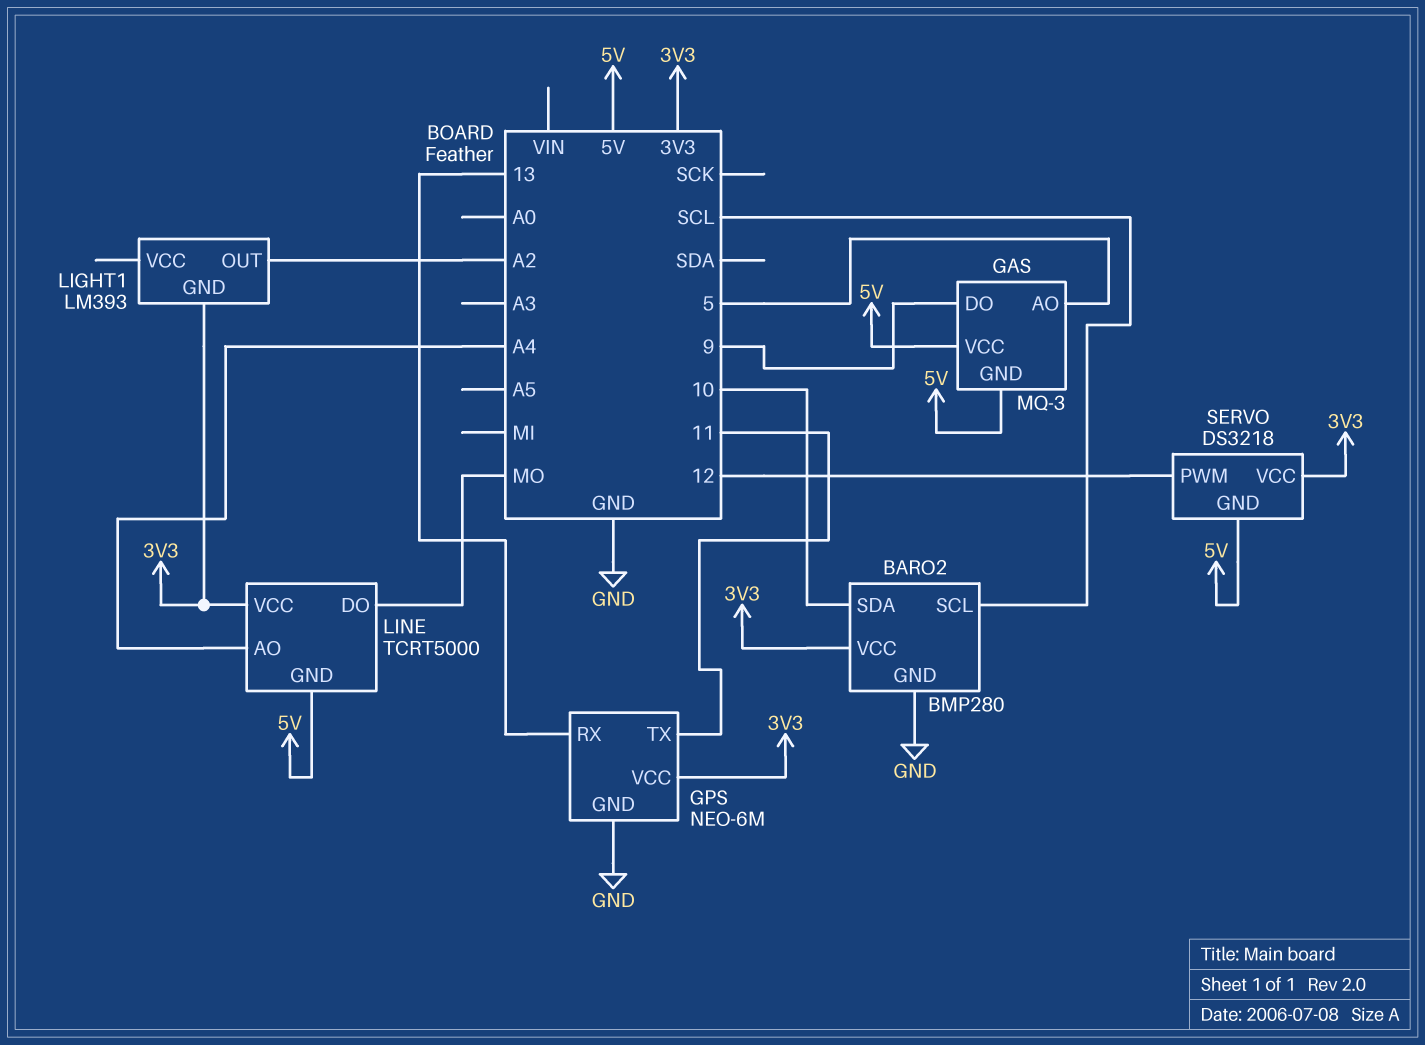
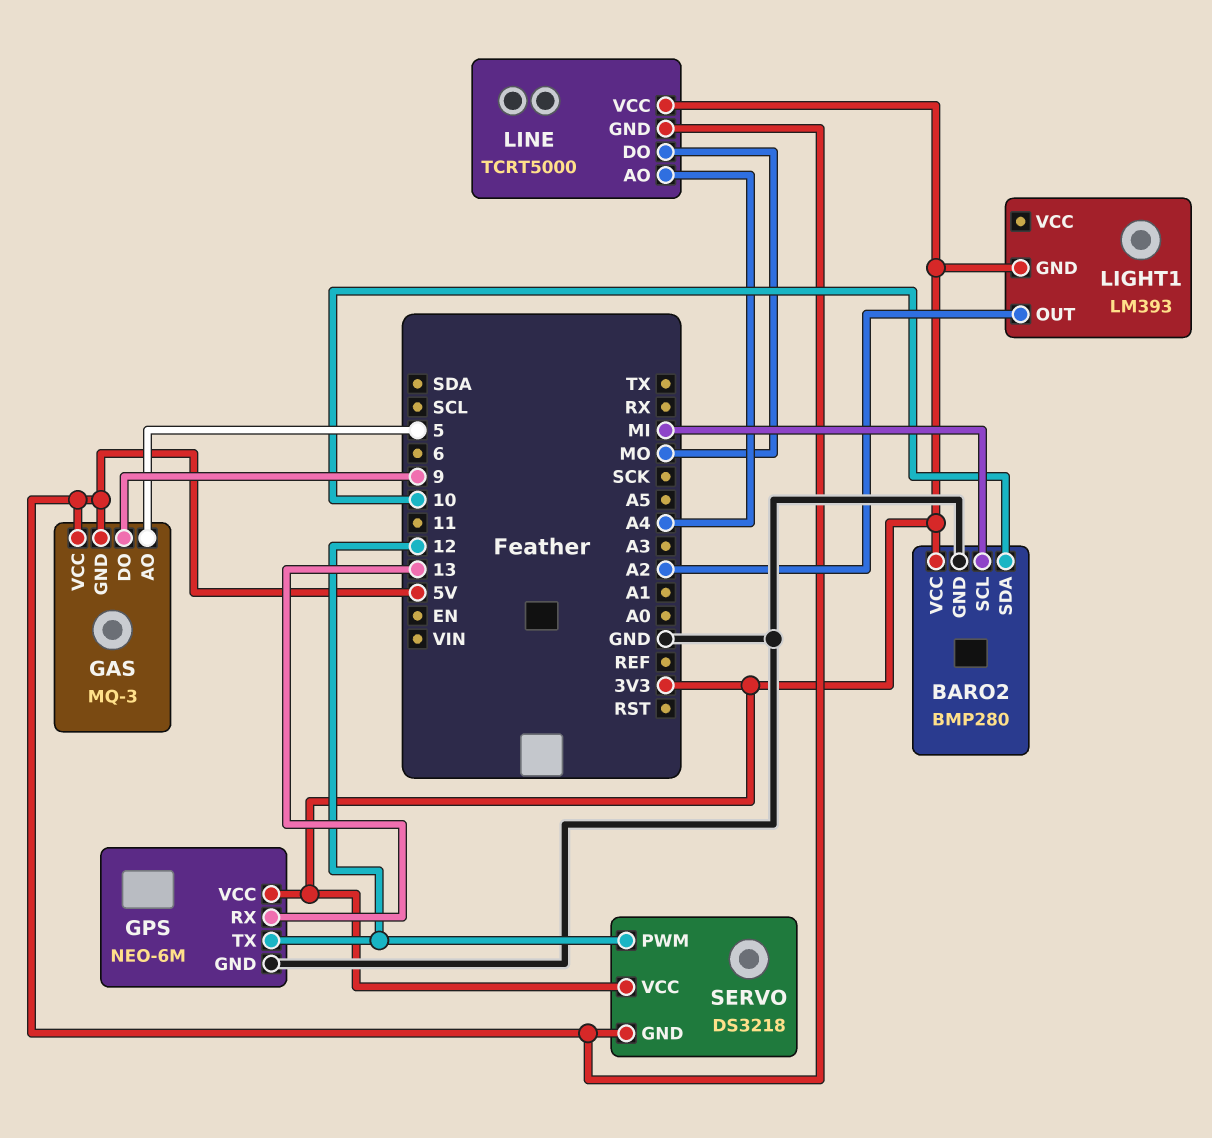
BARO2 pin SCL: SCL -> MI
GPS pin TX: 11 -> 12

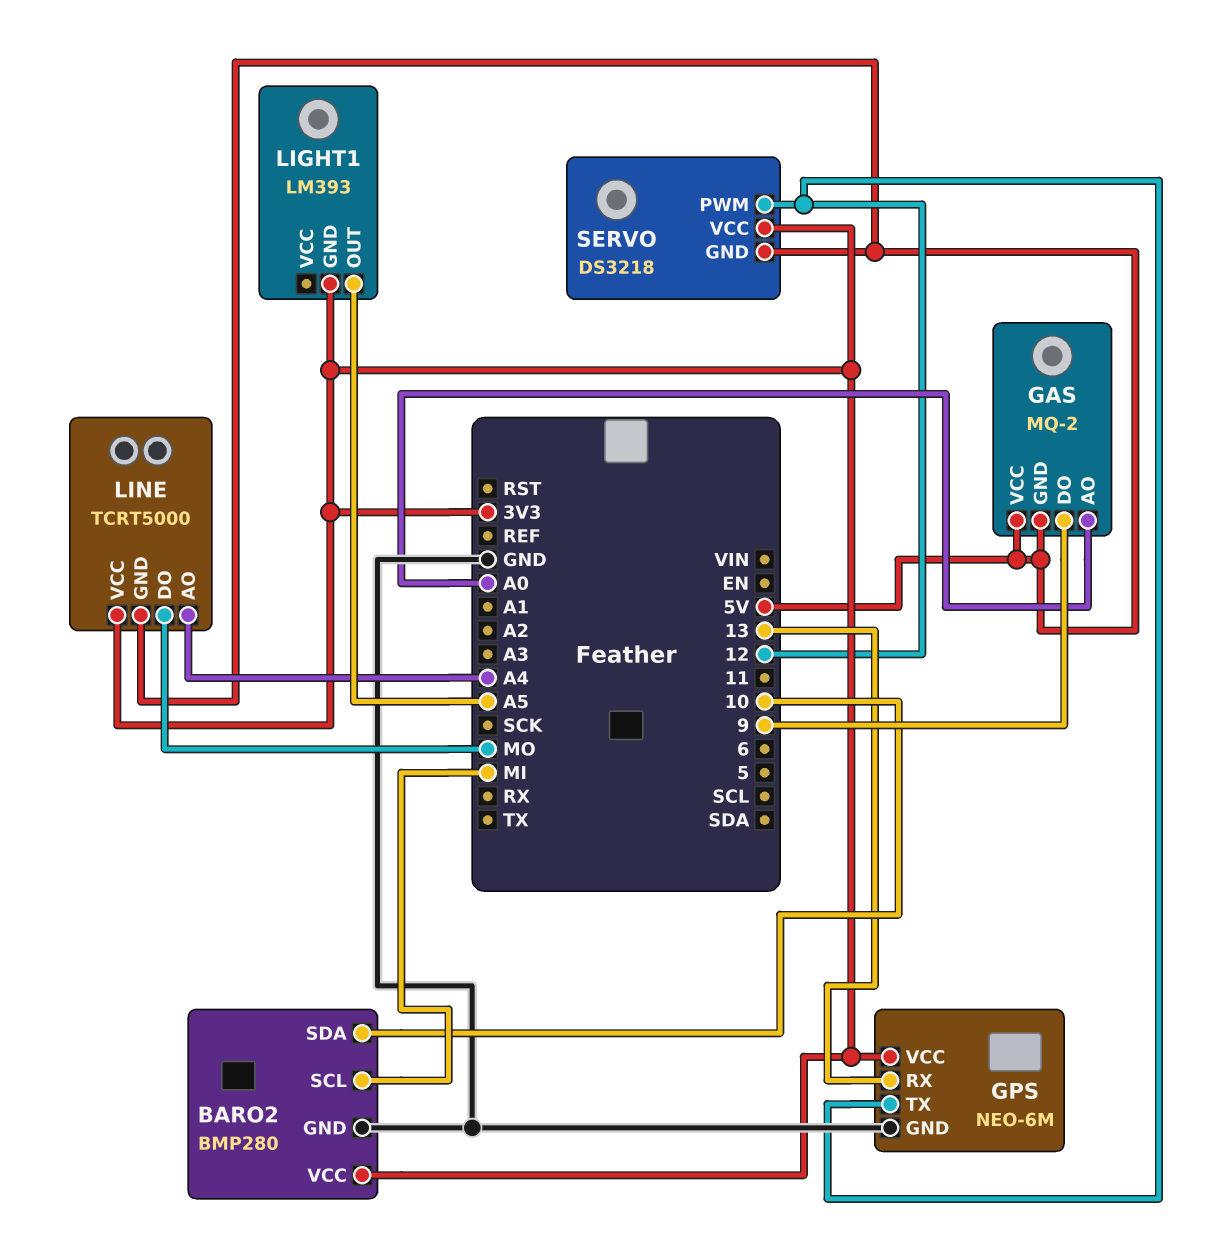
GAS: MQ-3 -> MQ-2
GAS pin AO: 5 -> A0
LIGHT1 pin OUT: A2 -> A5

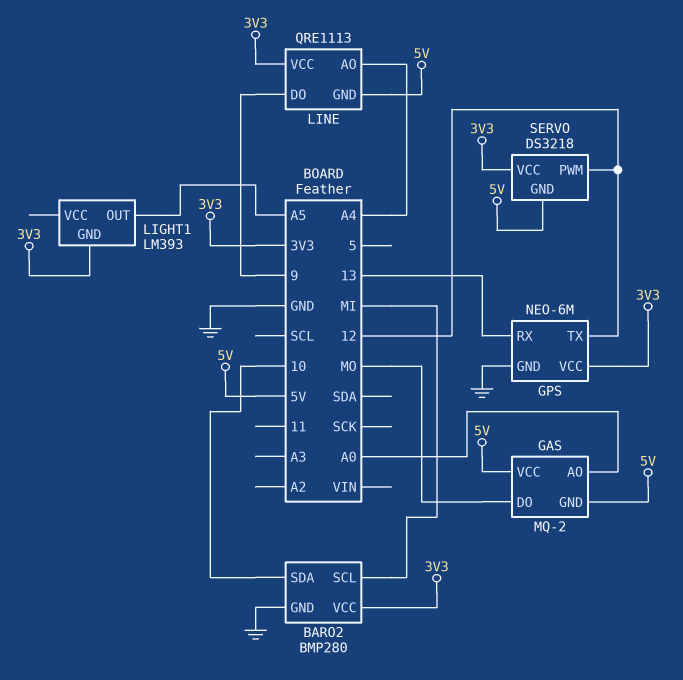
GAS pin DO: 9 -> MO
LINE: TCRT5000 -> QRE1113
LINE pin DO: MO -> 9

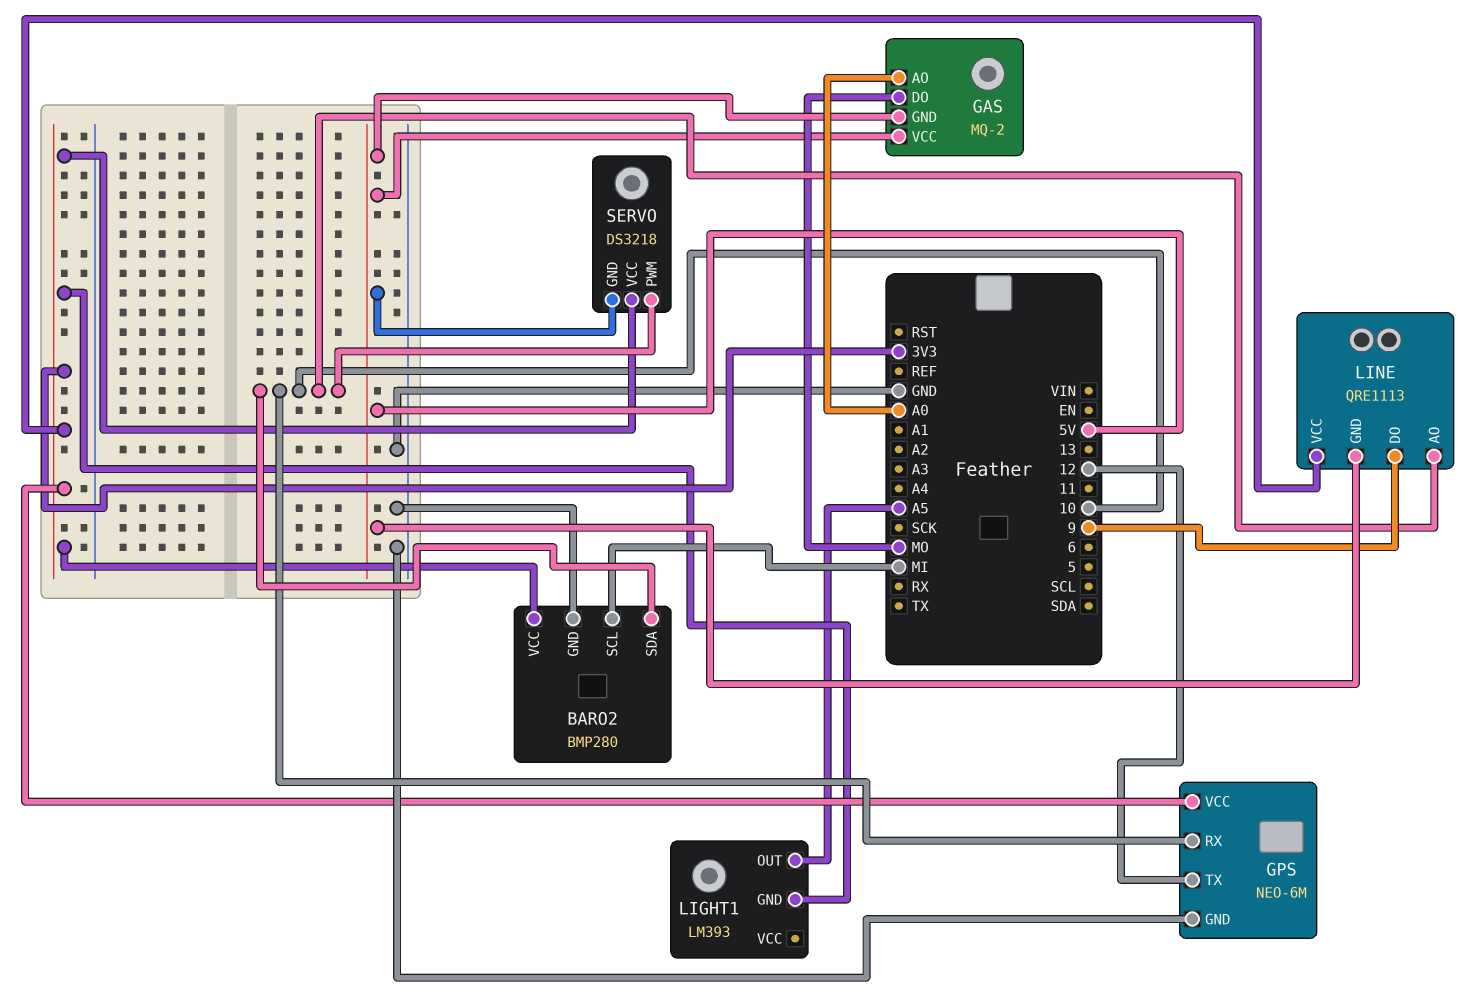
GPS pin RX: 13 -> 10
LINE pin AO: A4 -> 10
SERVO pin PWM: 12 -> 10

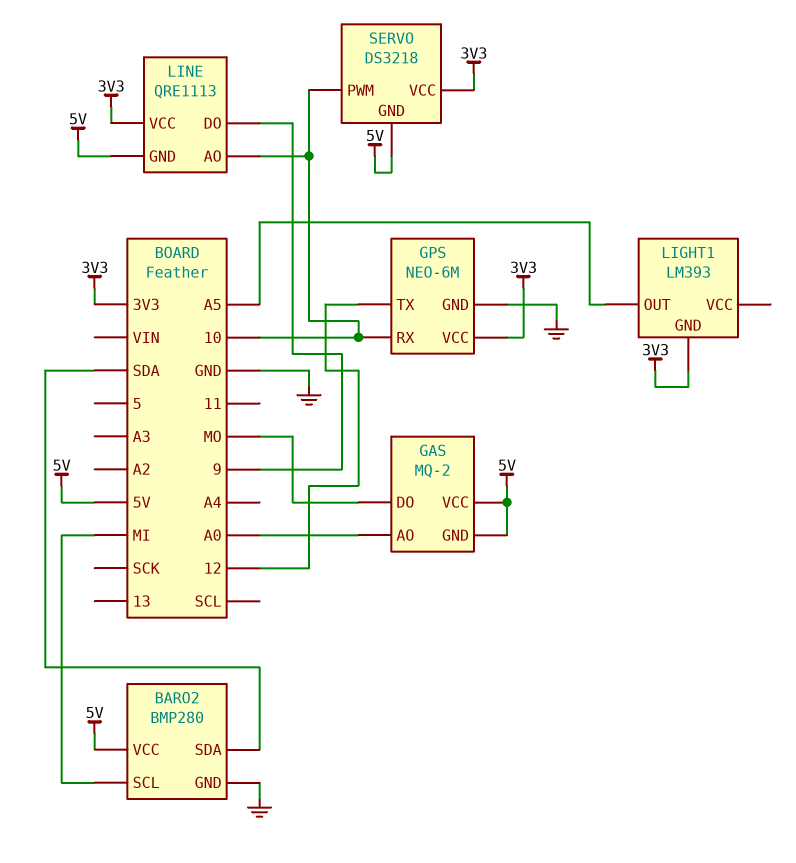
BARO2 pin SDA: 10 -> SDA
BARO2 pin VCC: 3V3 -> 5V

